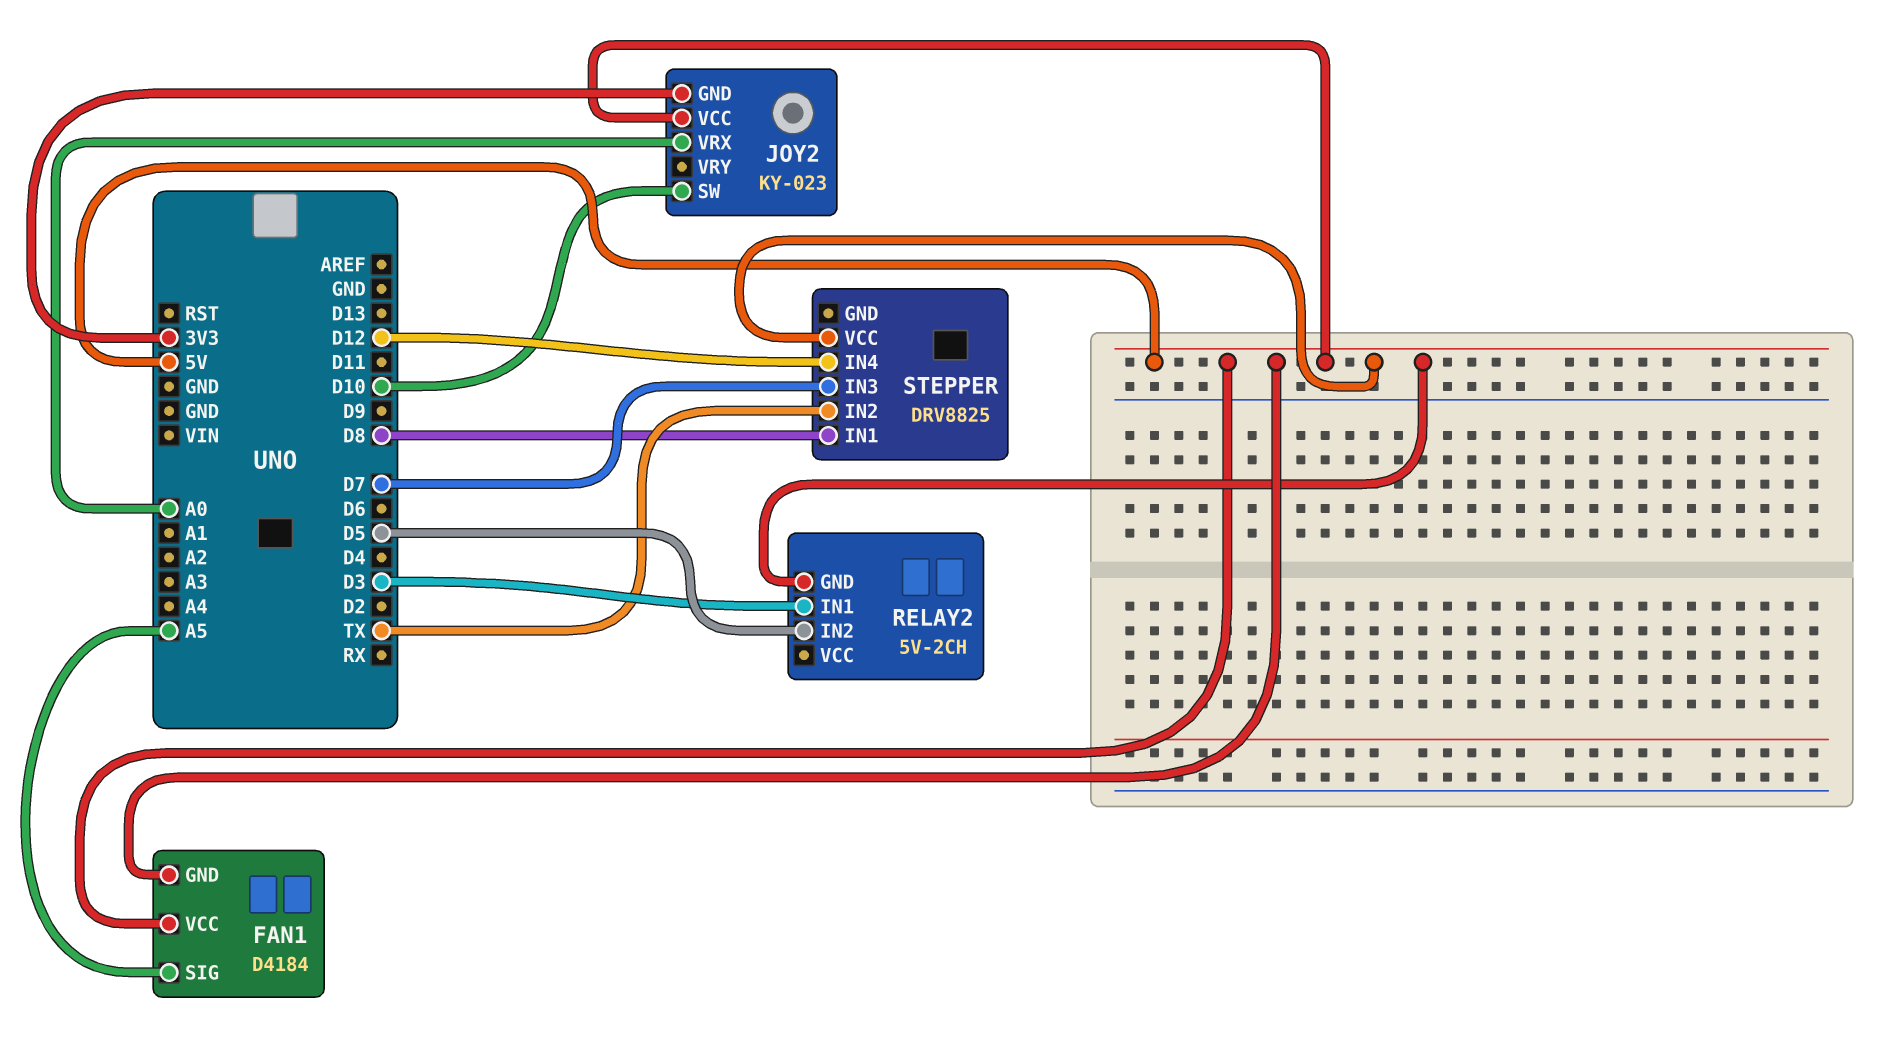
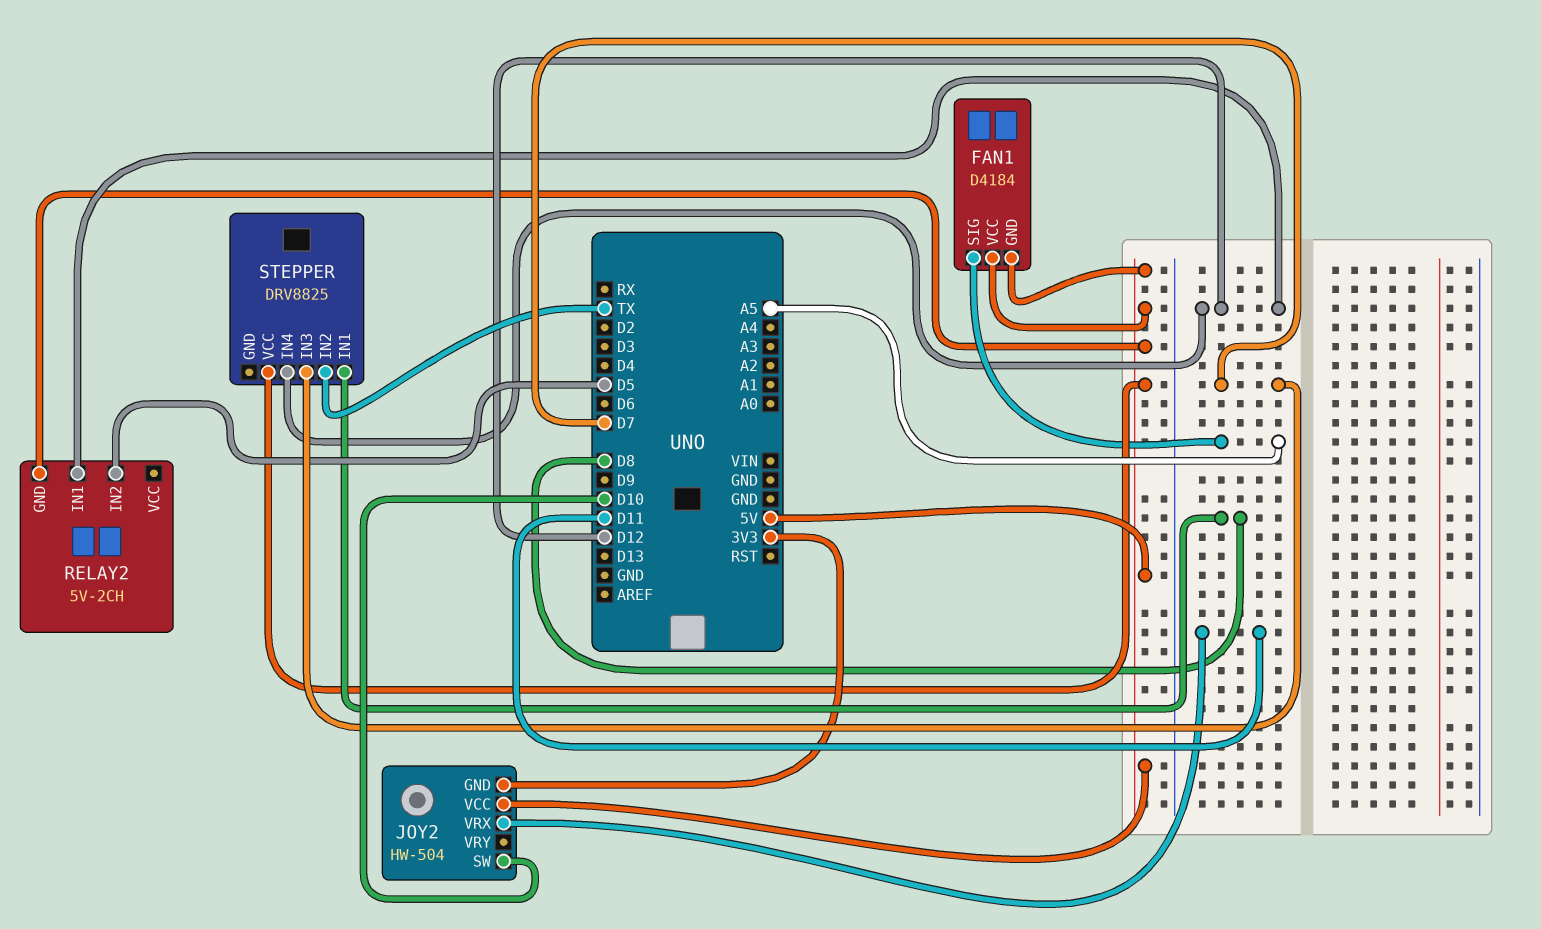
JOY2: KY-023 -> HW-504
JOY2 pin VRX: A0 -> D11
RELAY2 pin IN1: D3 -> D12

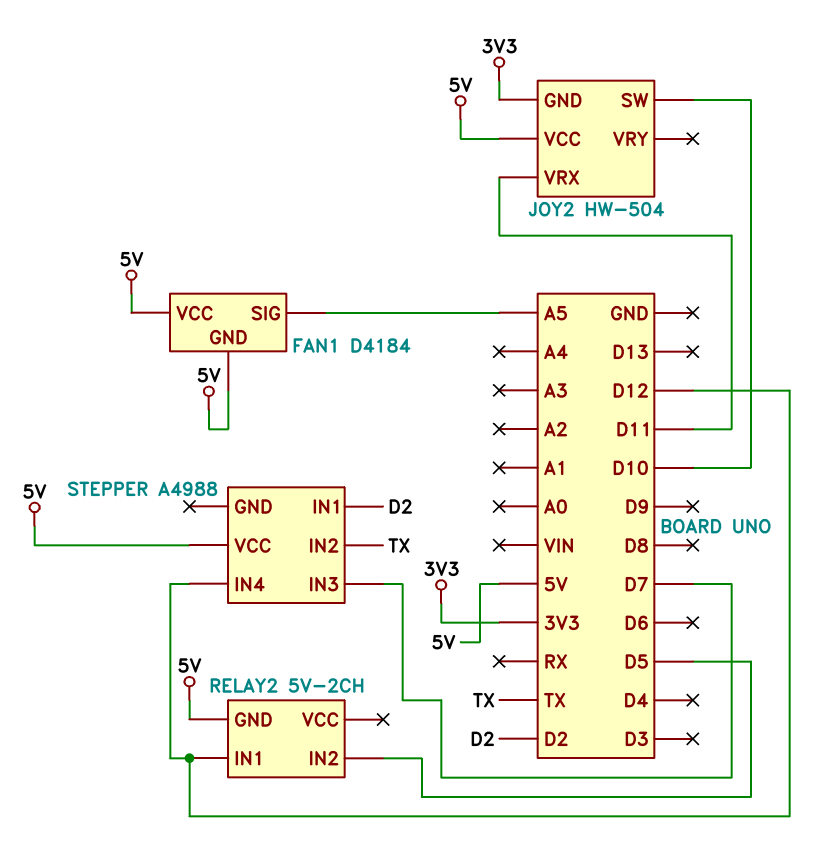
STEPPER: DRV8825 -> A4988
STEPPER pin IN1: D8 -> D2

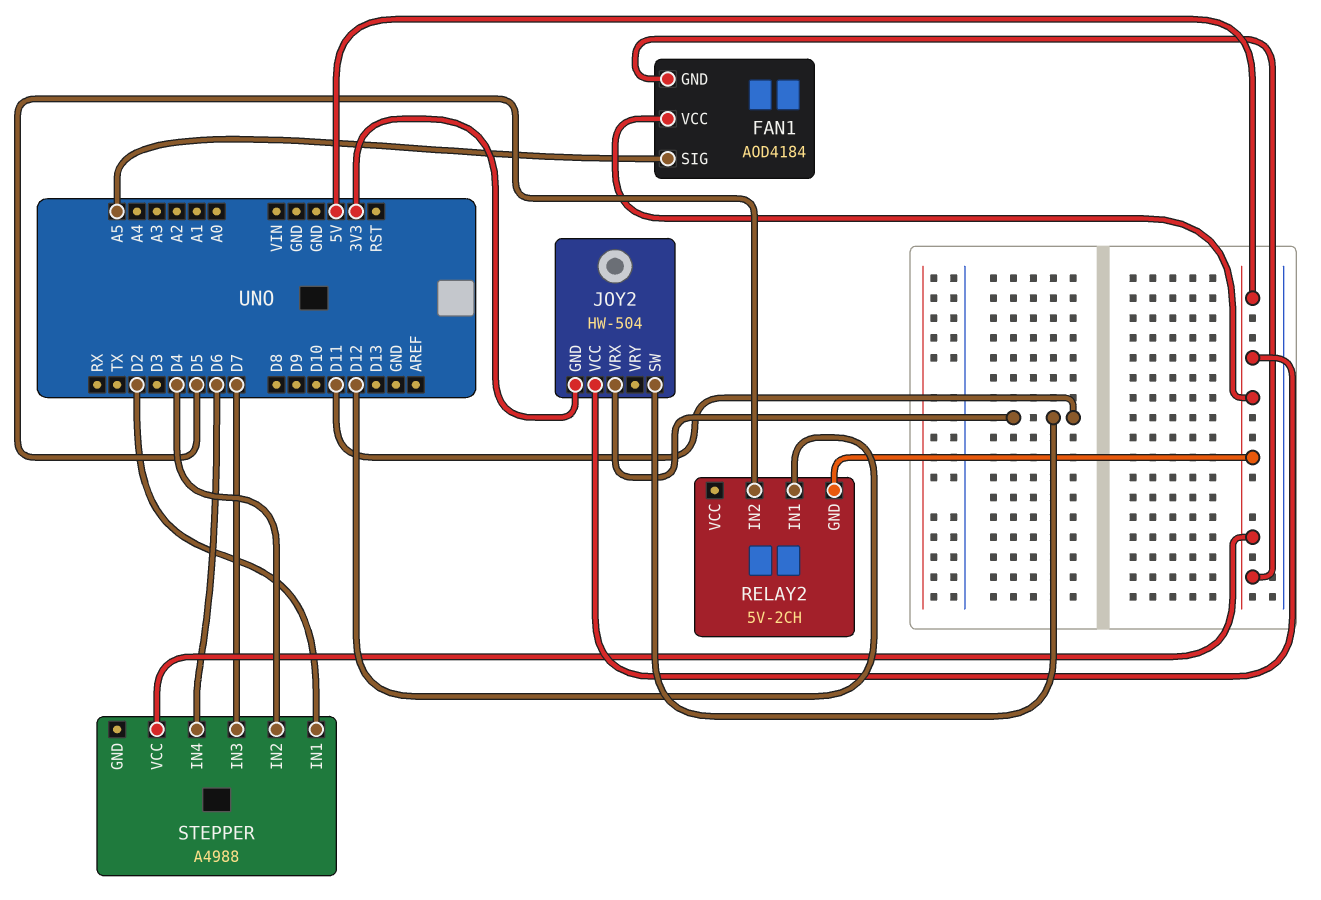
FAN1: D4184 -> AOD4184
JOY2 pin SW: D10 -> D11
STEPPER pin IN2: TX -> D4
STEPPER pin IN4: D12 -> D6

